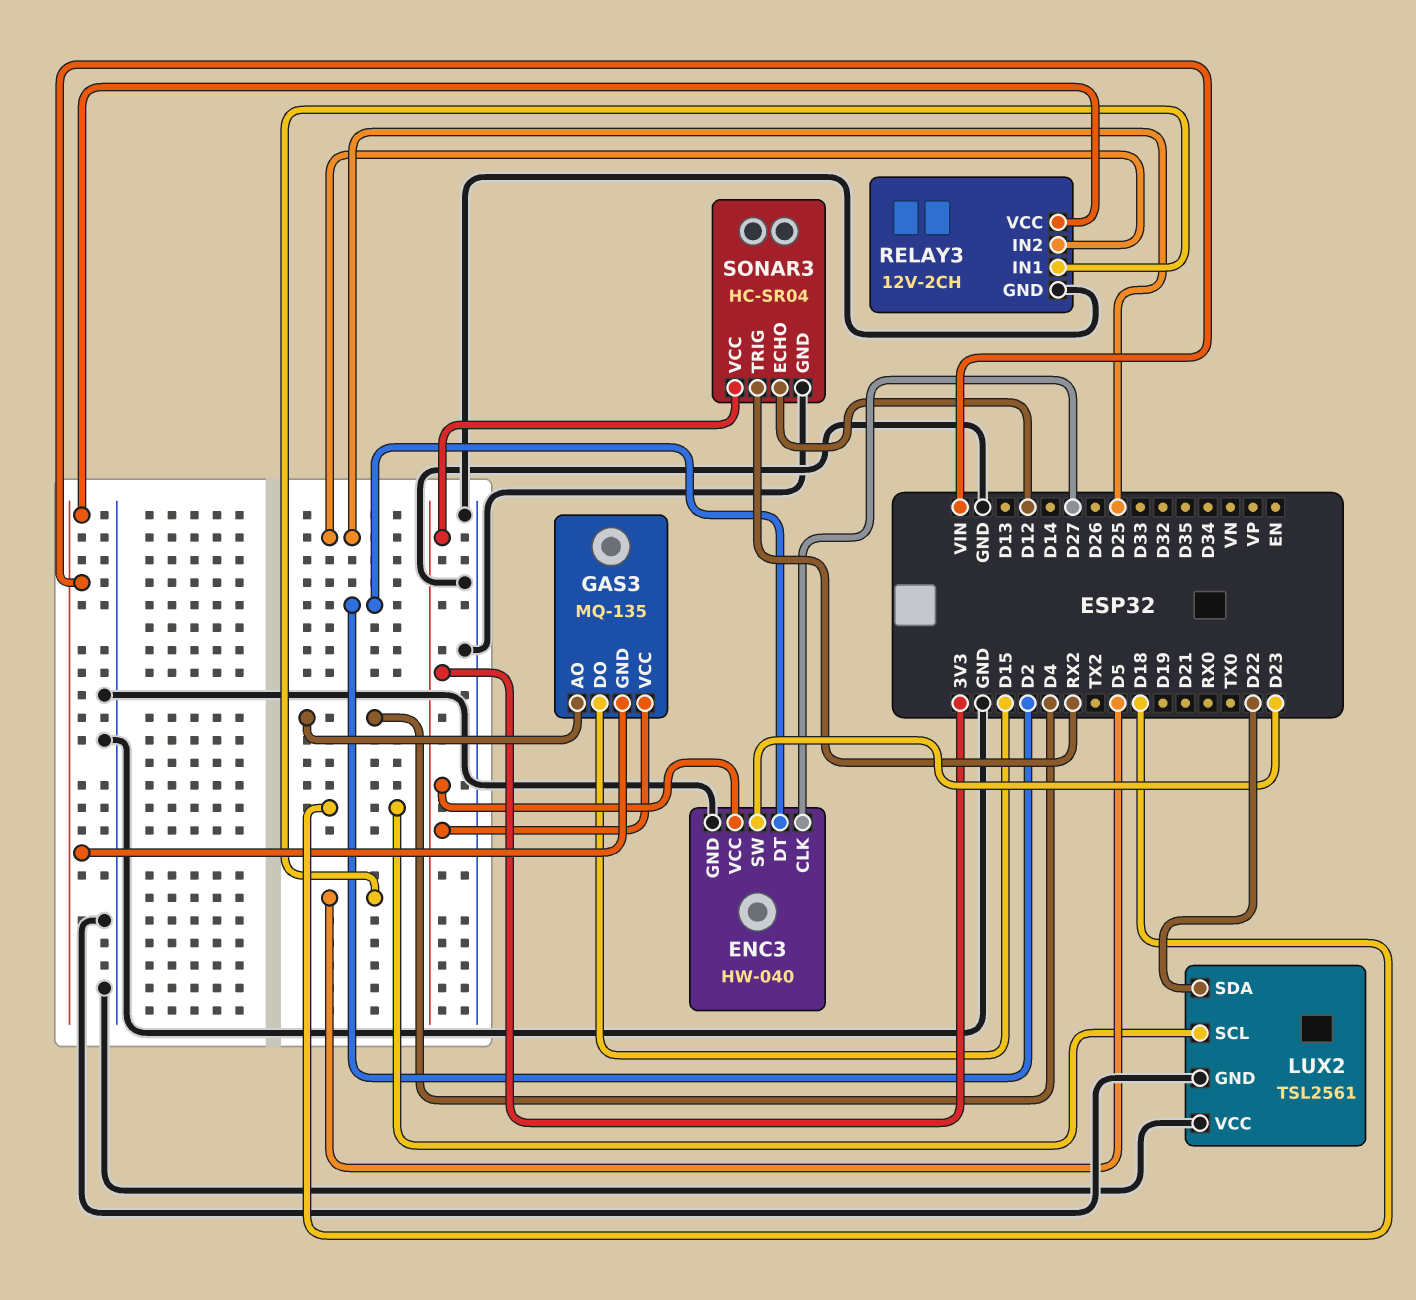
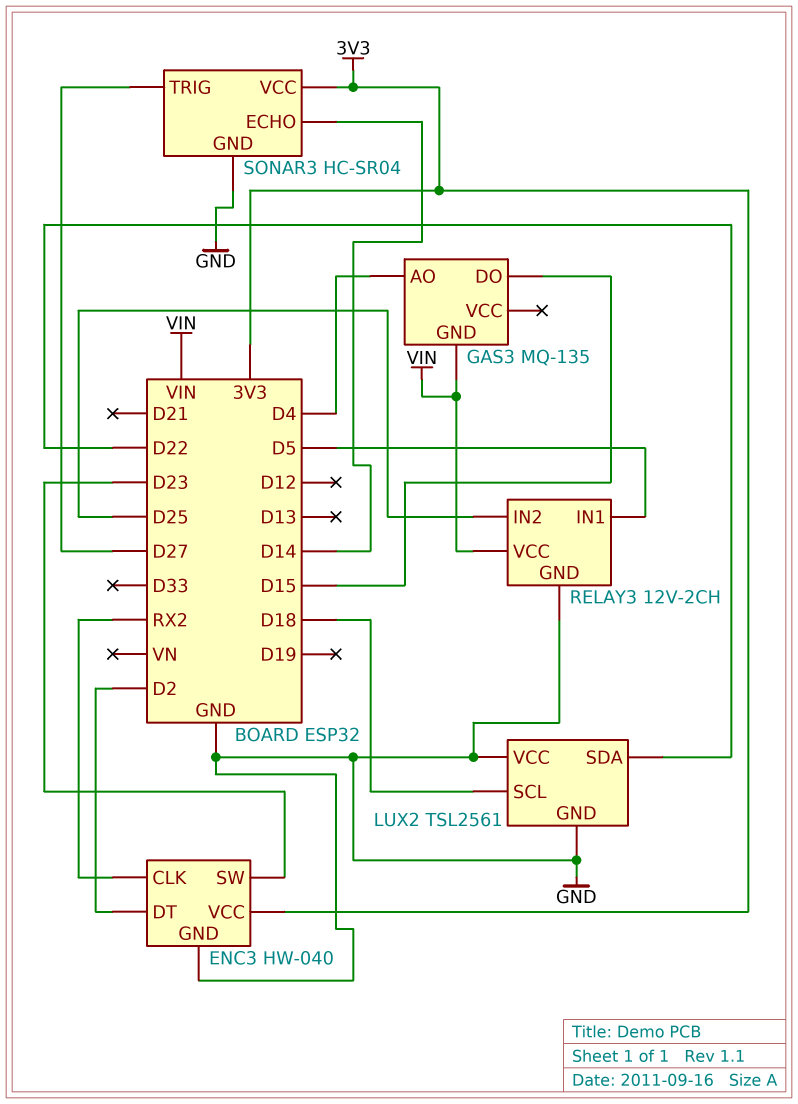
ENC3 pin CLK: D27 -> RX2
GAS3 pin VCC: 3V3 -> none
SONAR3 pin ECHO: D12 -> D14
SONAR3 pin TRIG: RX2 -> D27

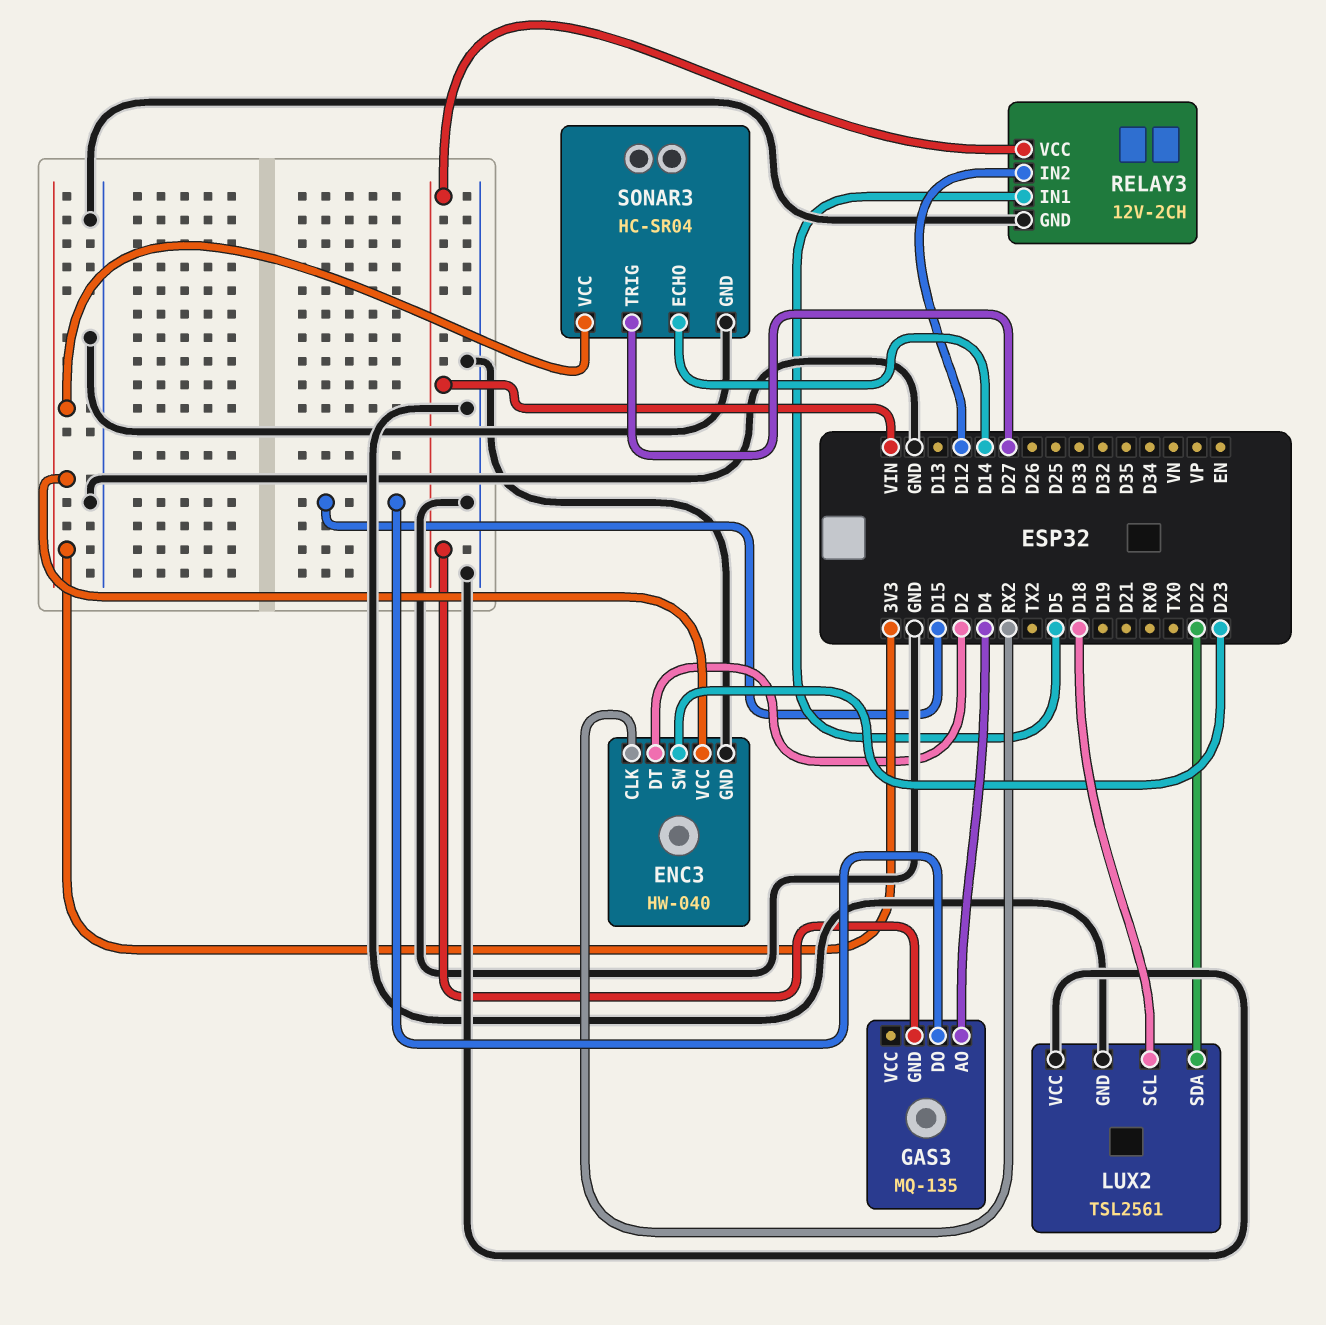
RELAY3 pin IN2: D25 -> D12

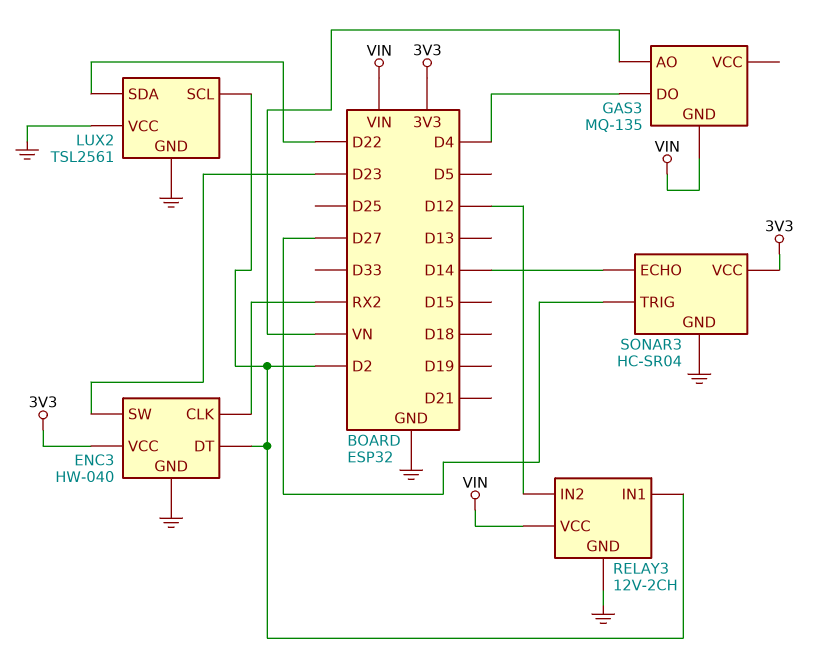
GAS3 pin AO: D4 -> VN
GAS3 pin DO: D15 -> D4
LUX2 pin SCL: D18 -> D2
RELAY3 pin IN1: D5 -> D2

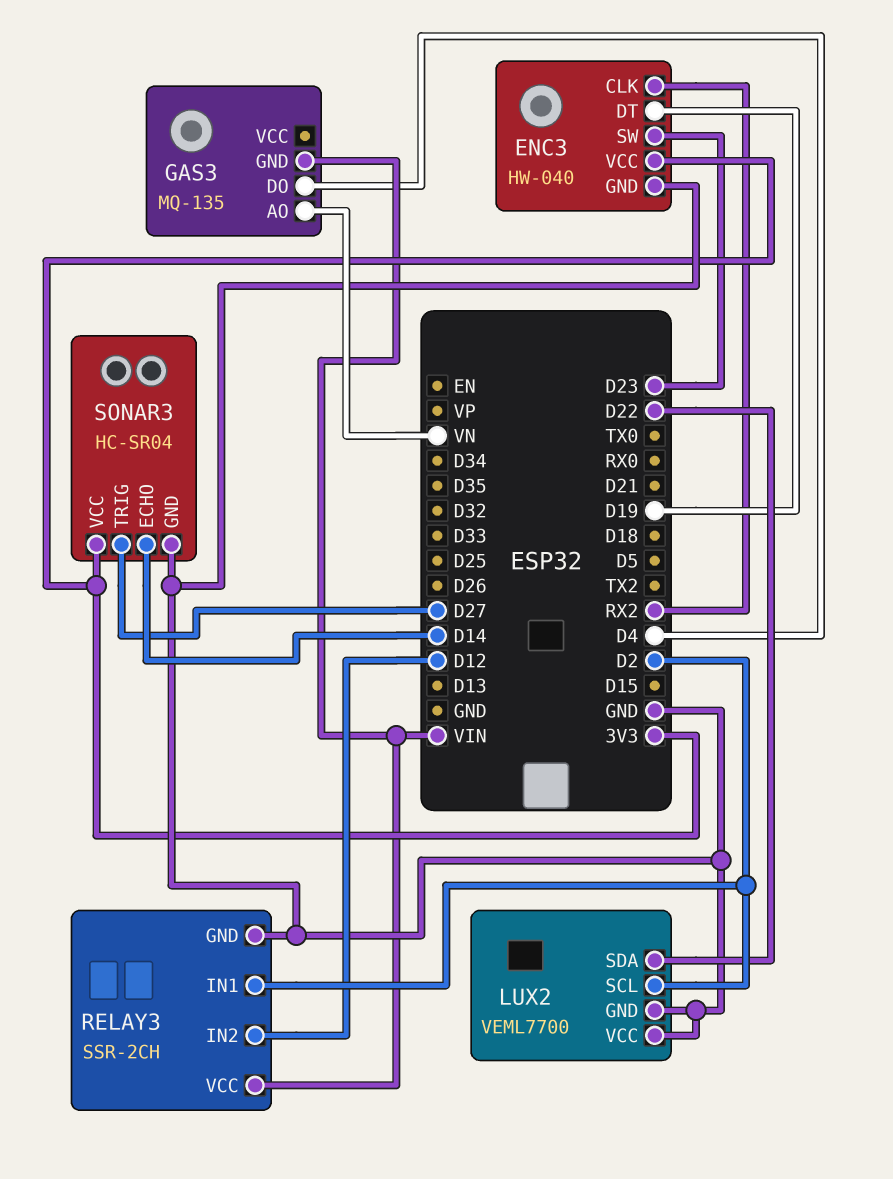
ENC3 pin DT: D2 -> D19
LUX2: TSL2561 -> VEML7700
RELAY3: 12V-2CH -> SSR-2CH

